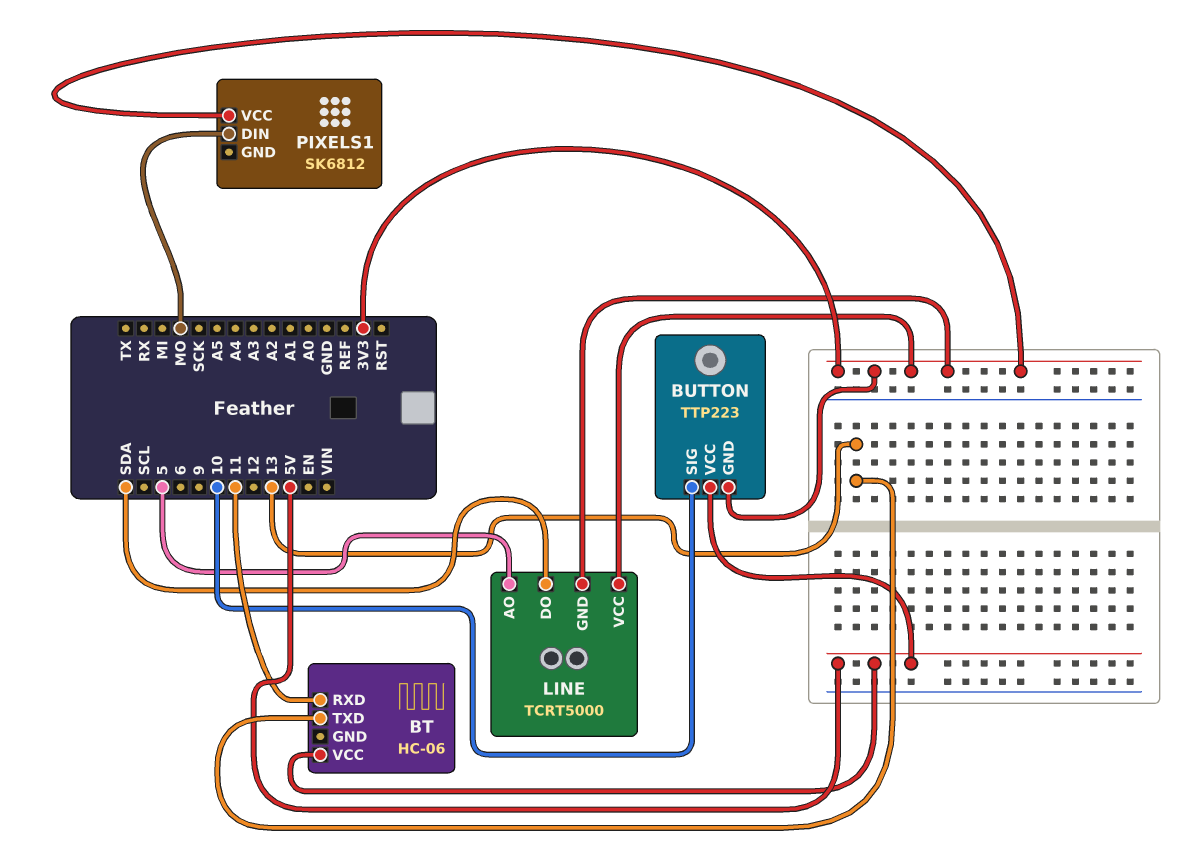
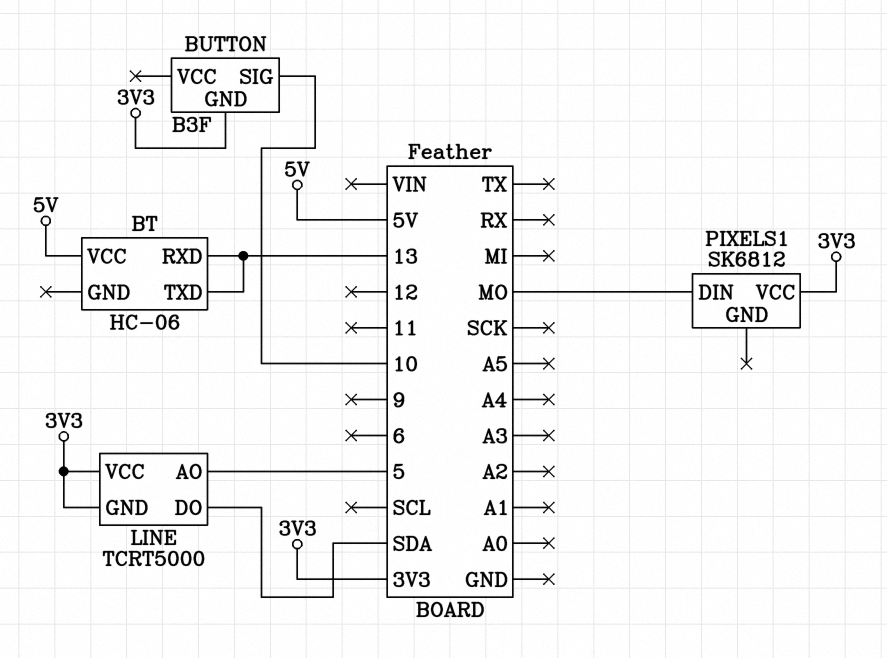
BT pin RXD: 11 -> 13
BUTTON: TTP223 -> B3F
BUTTON pin VCC: 5V -> none

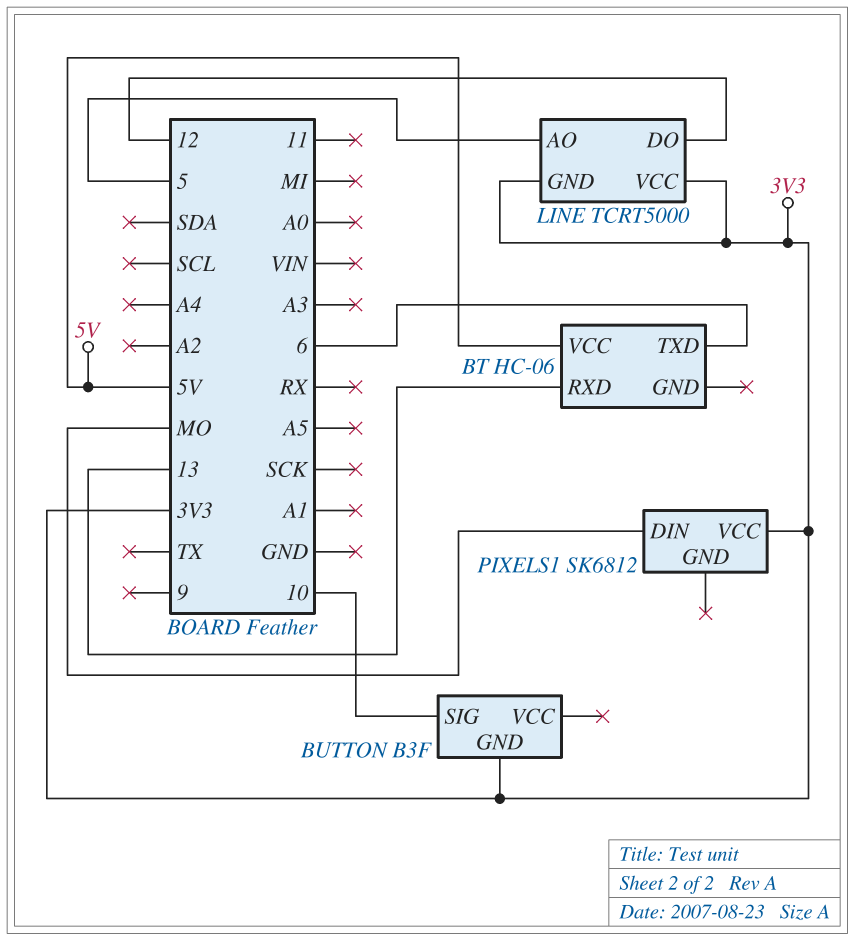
BT pin TXD: 13 -> 6
LINE pin DO: SDA -> 12

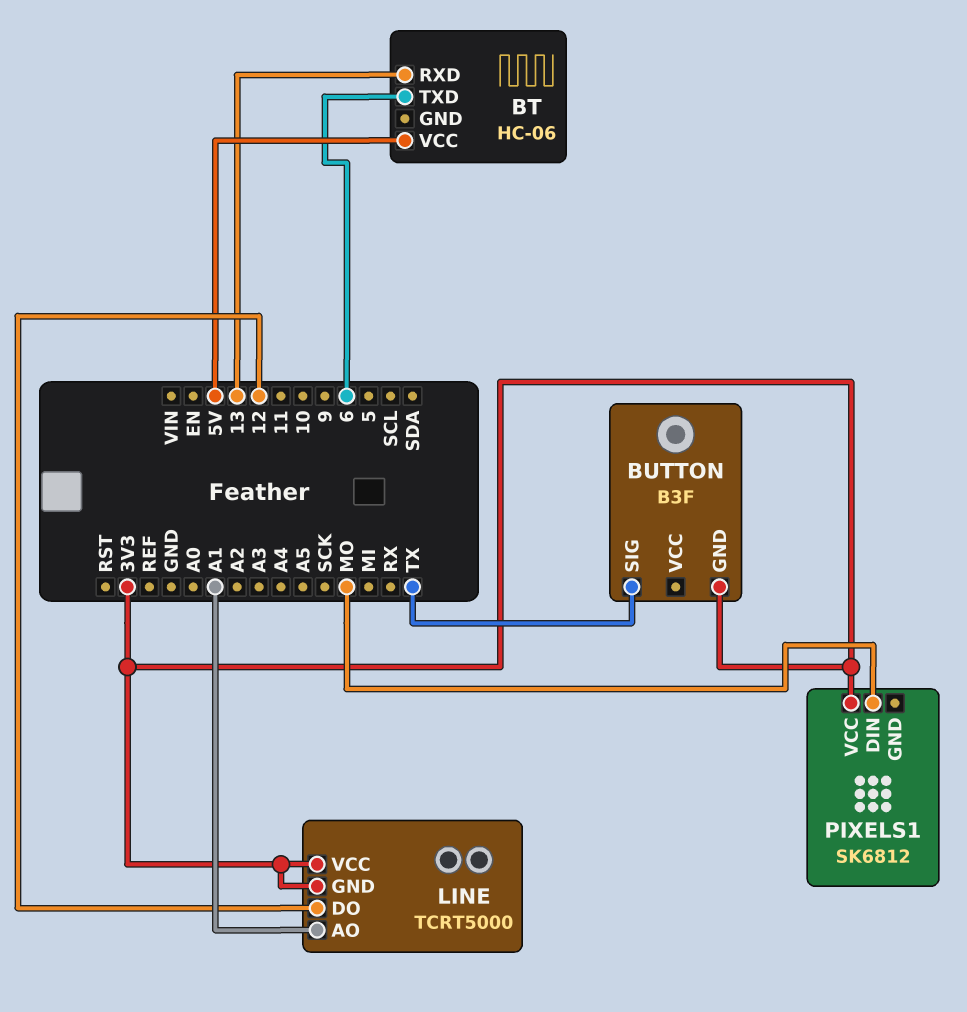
BUTTON pin SIG: 10 -> TX
LINE pin AO: 5 -> A1

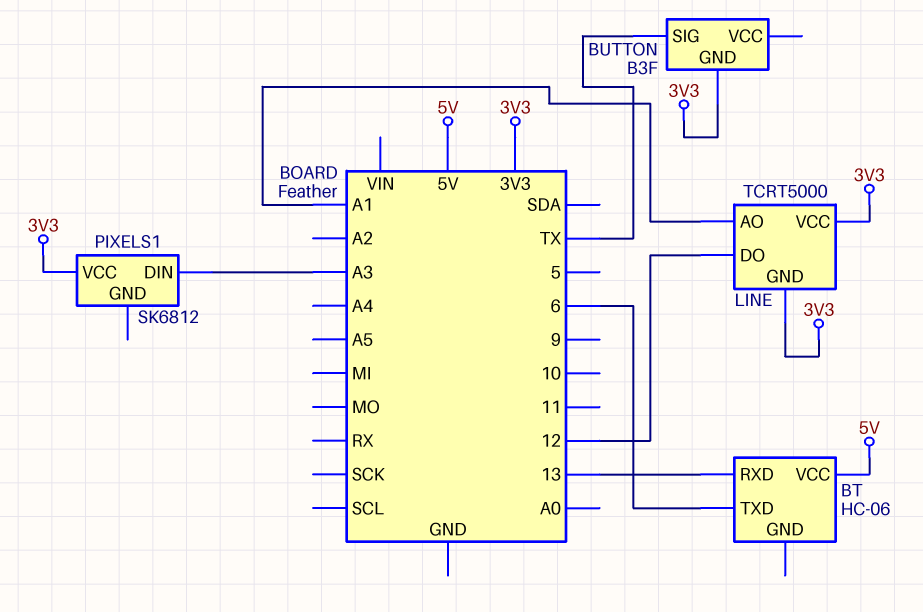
PIXELS1 pin DIN: MO -> A3

